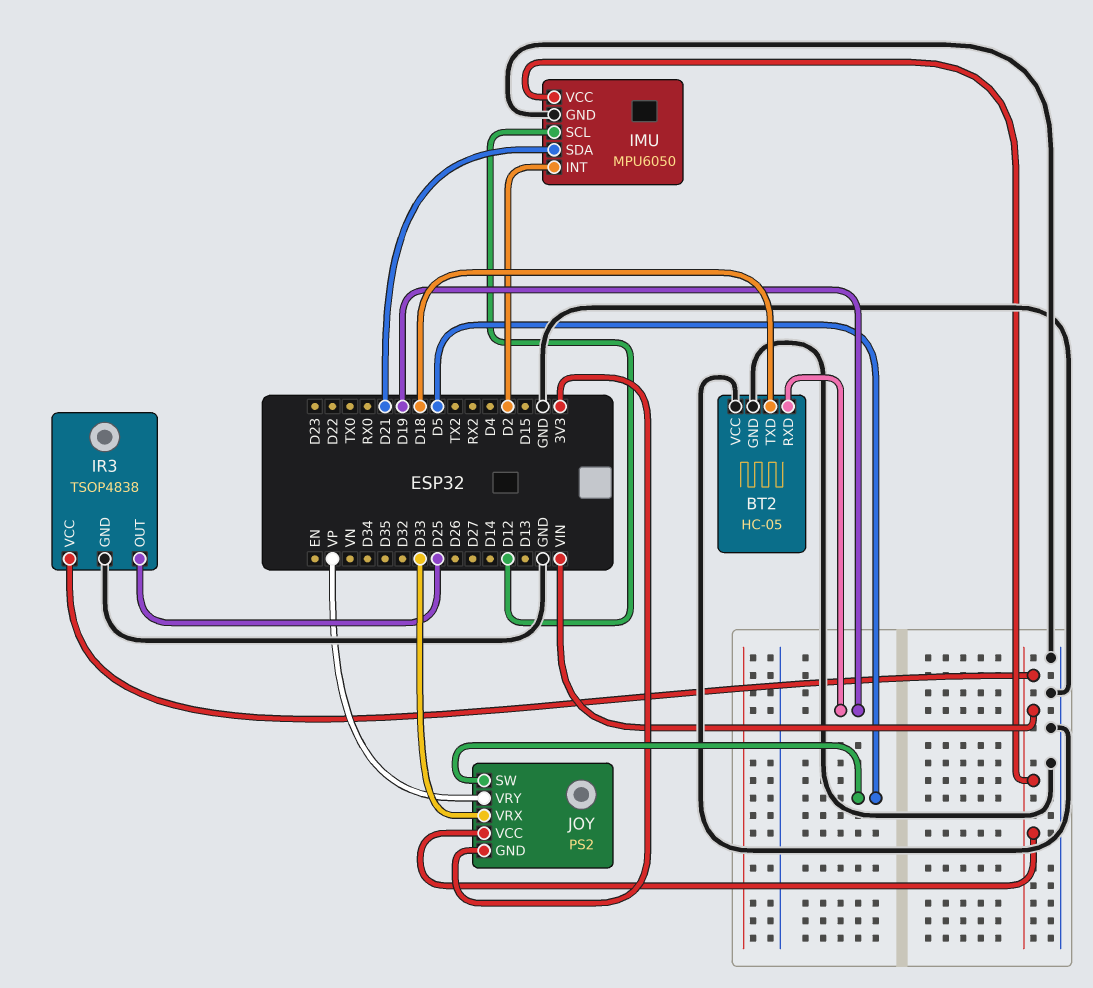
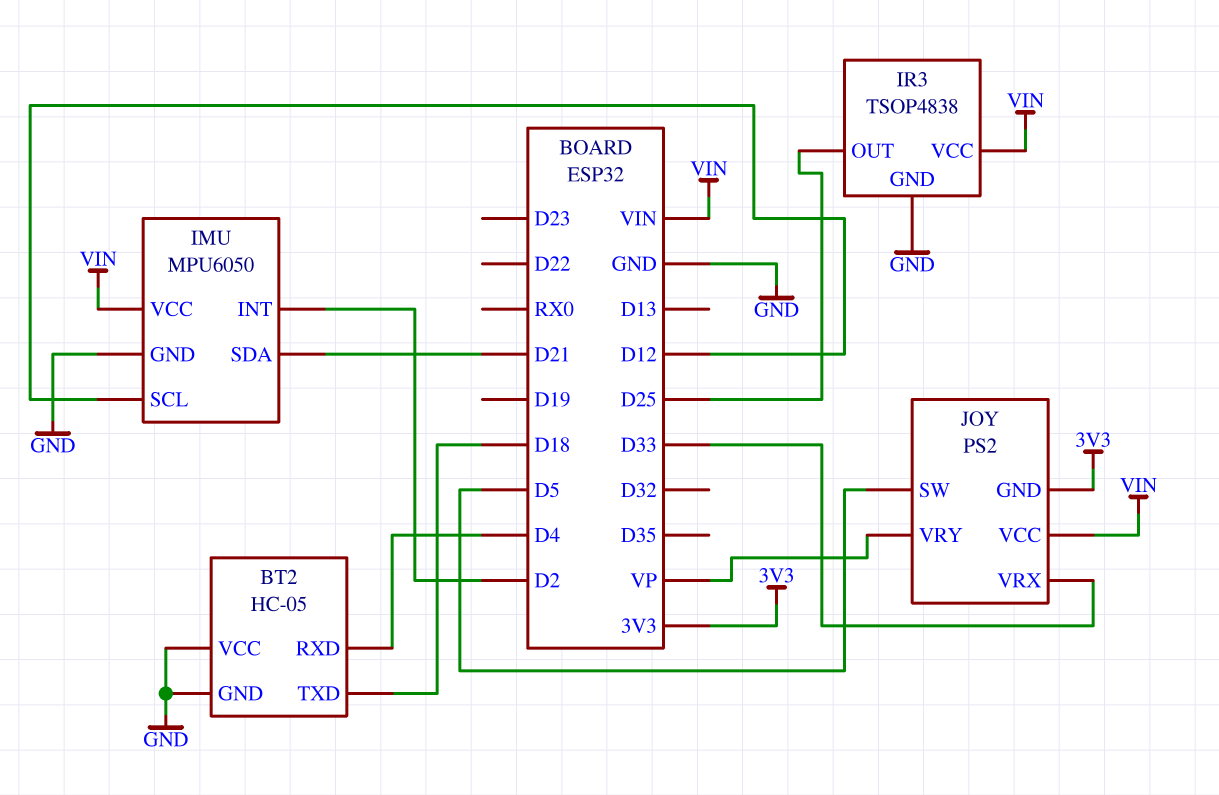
BT2 pin RXD: D19 -> D4

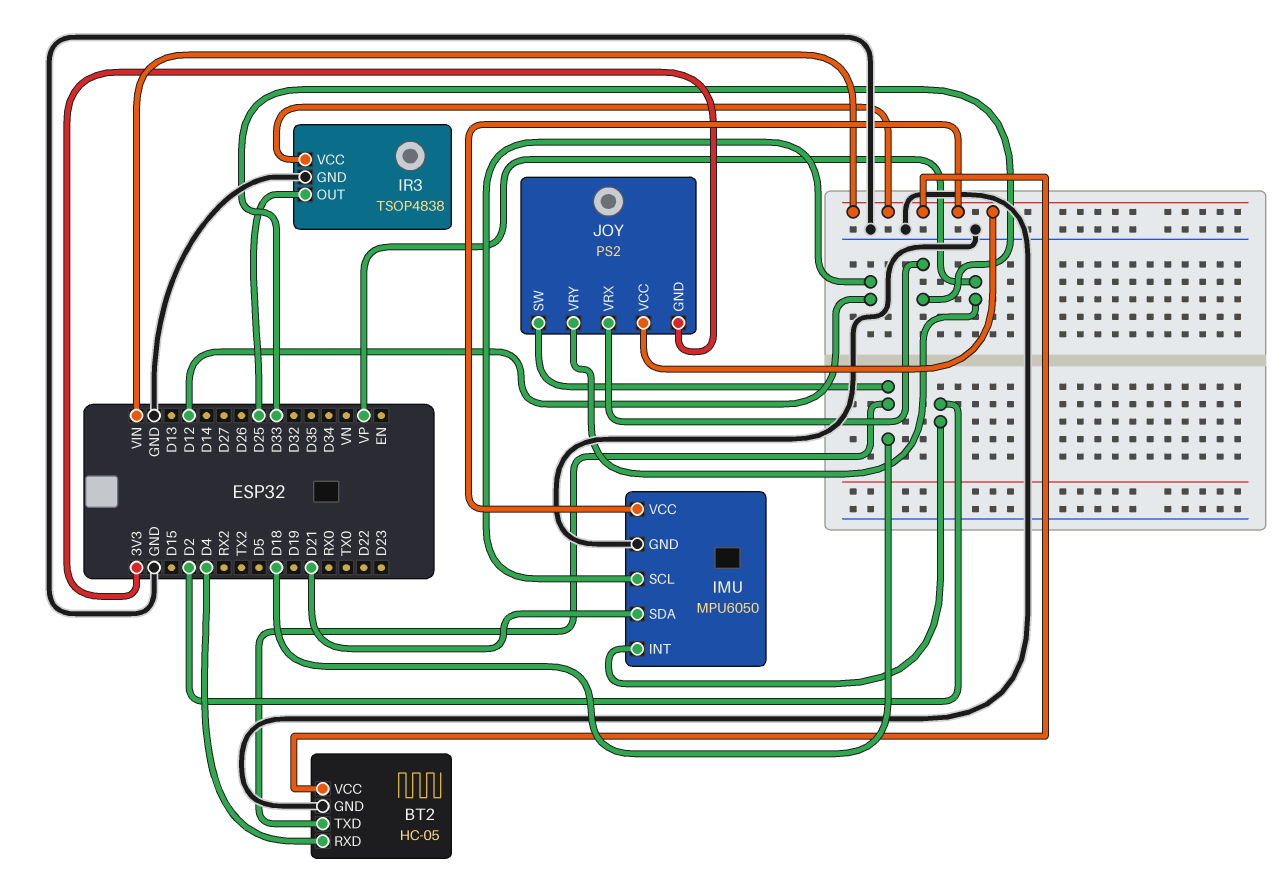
BT2 pin VCC: GND -> VIN
JOY pin SW: D5 -> D18

